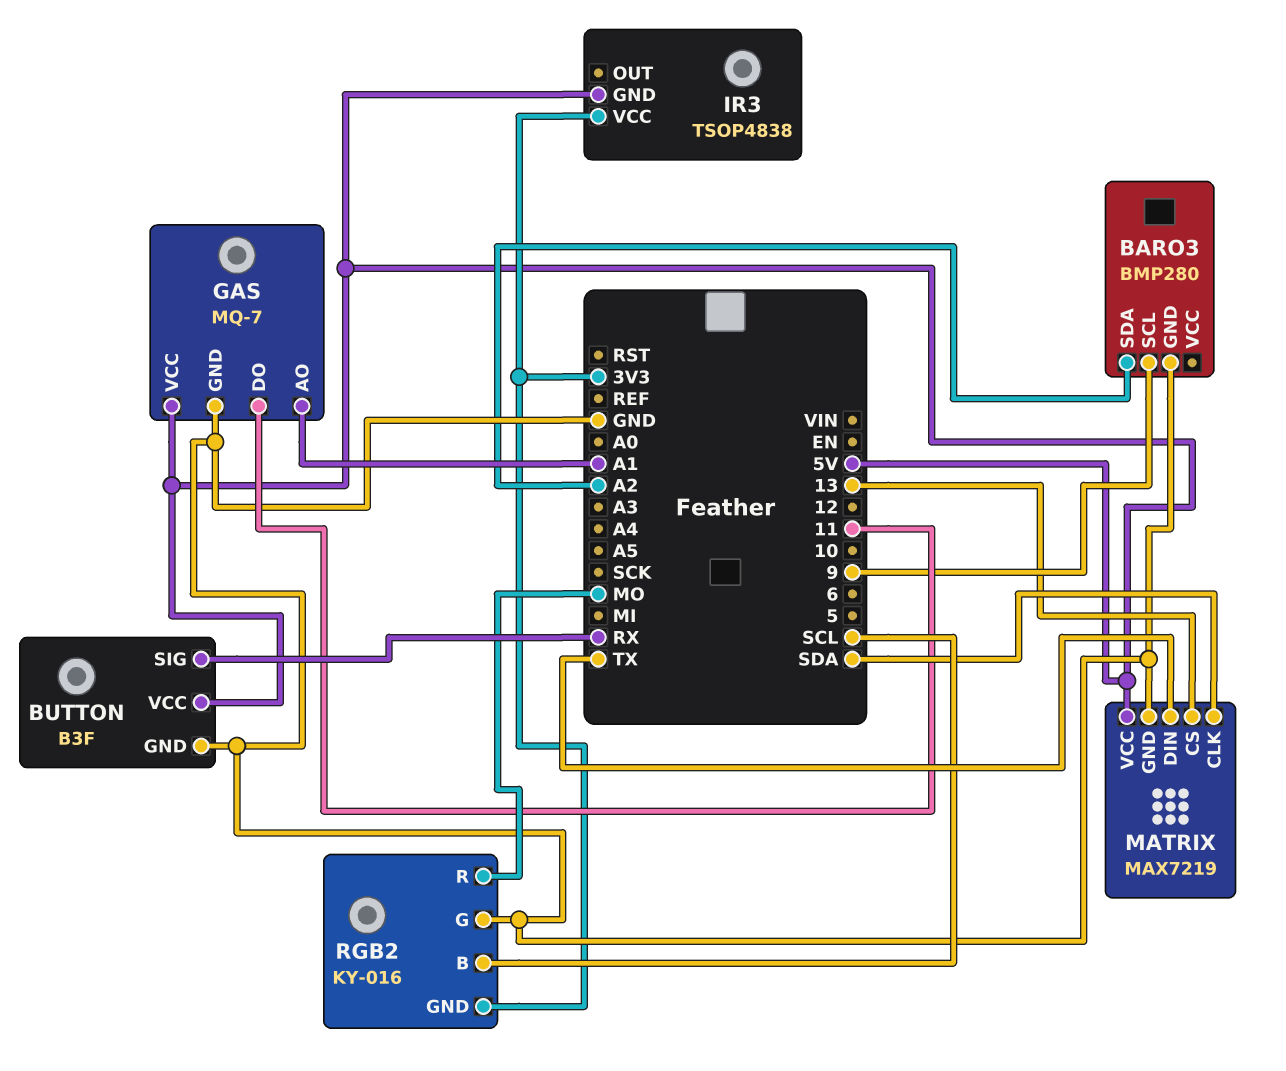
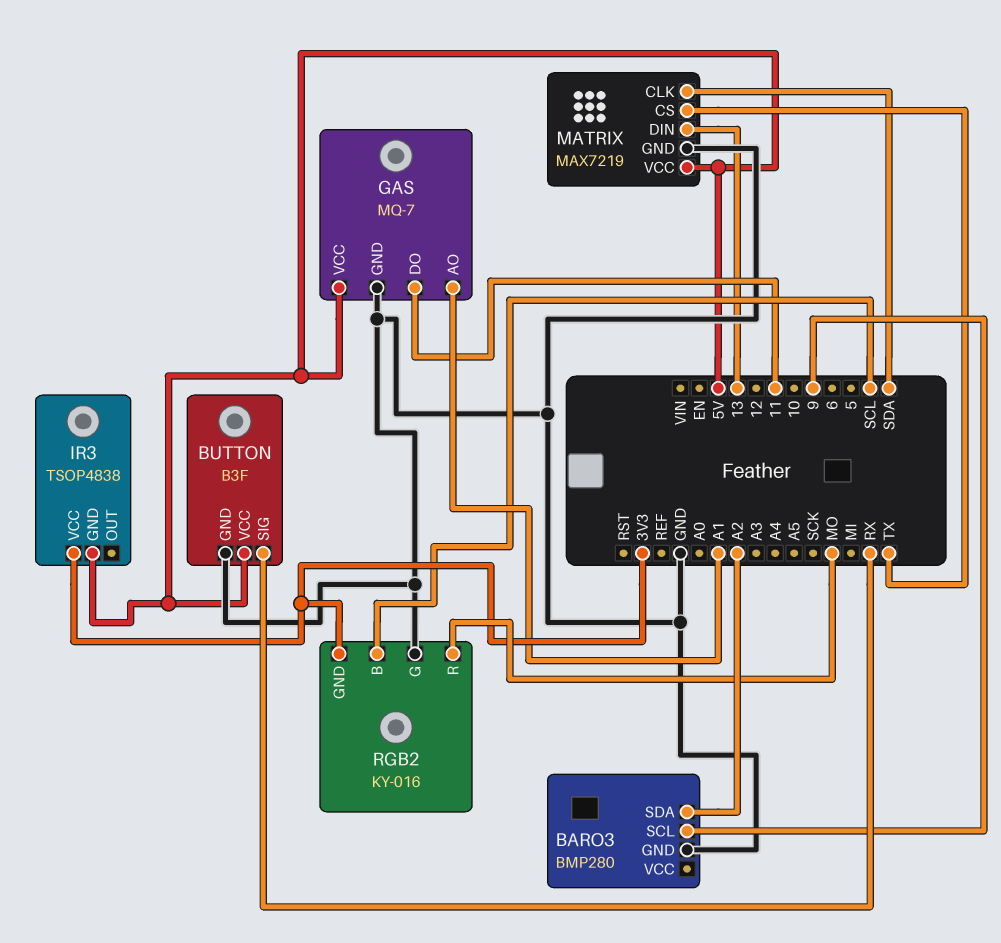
MATRIX pin CS: 13 -> TX
MATRIX pin DIN: TX -> 13

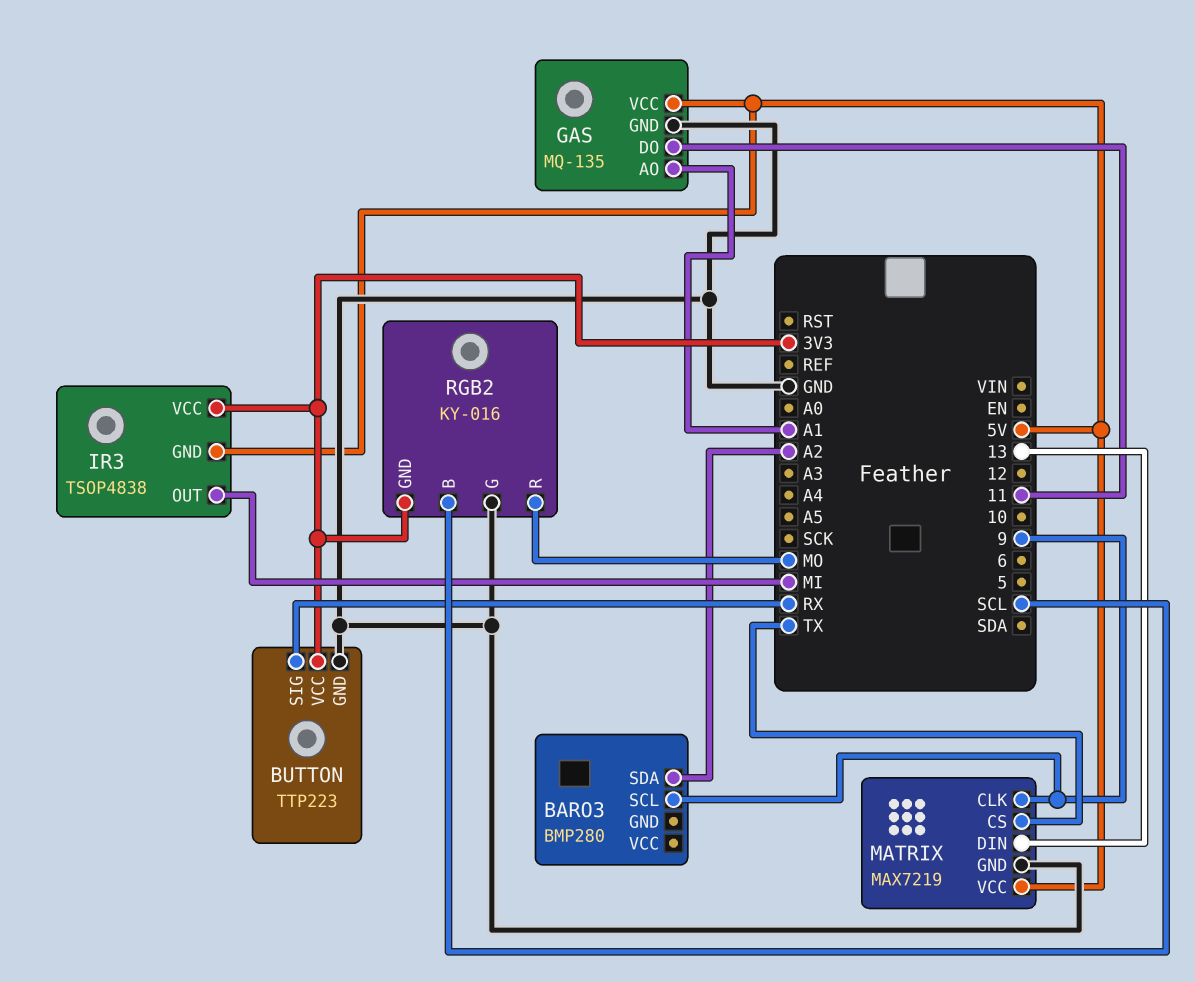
BARO3 pin GND: GND -> none
BUTTON: B3F -> TTP223
BUTTON pin VCC: 5V -> 3V3
GAS: MQ-7 -> MQ-135
IR3 pin OUT: none -> MI
MATRIX pin CLK: SDA -> 9

